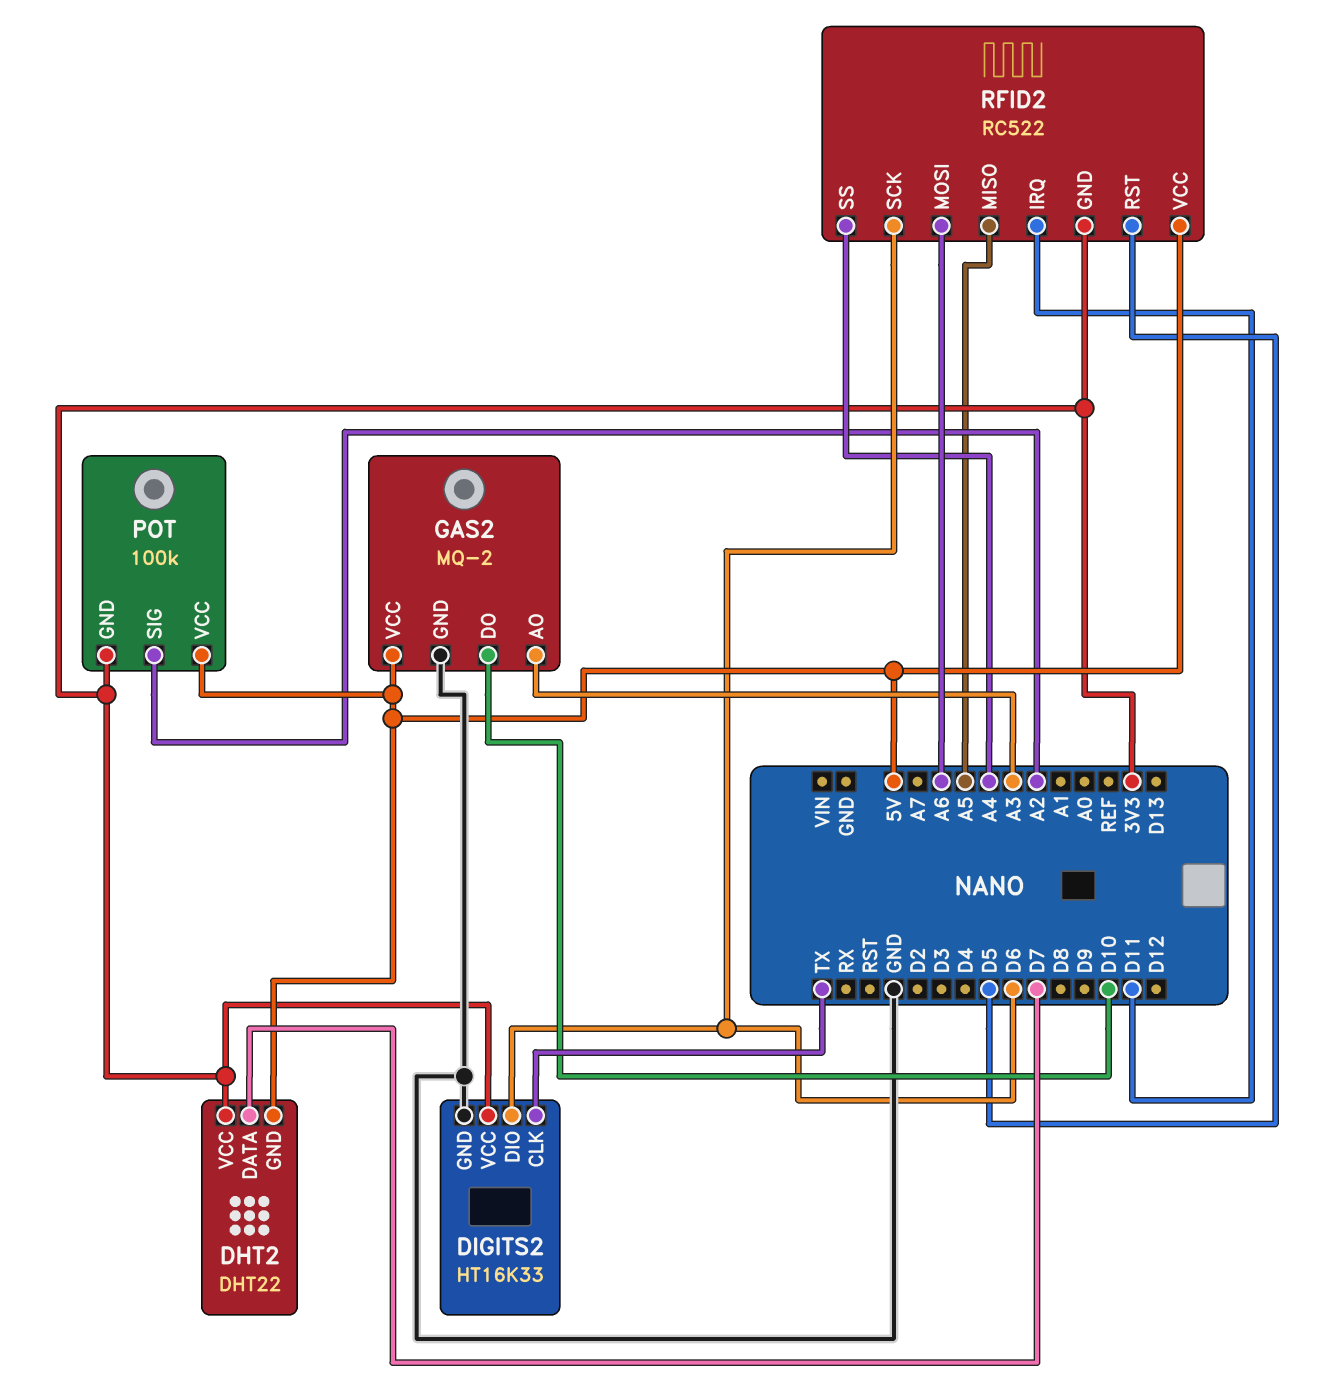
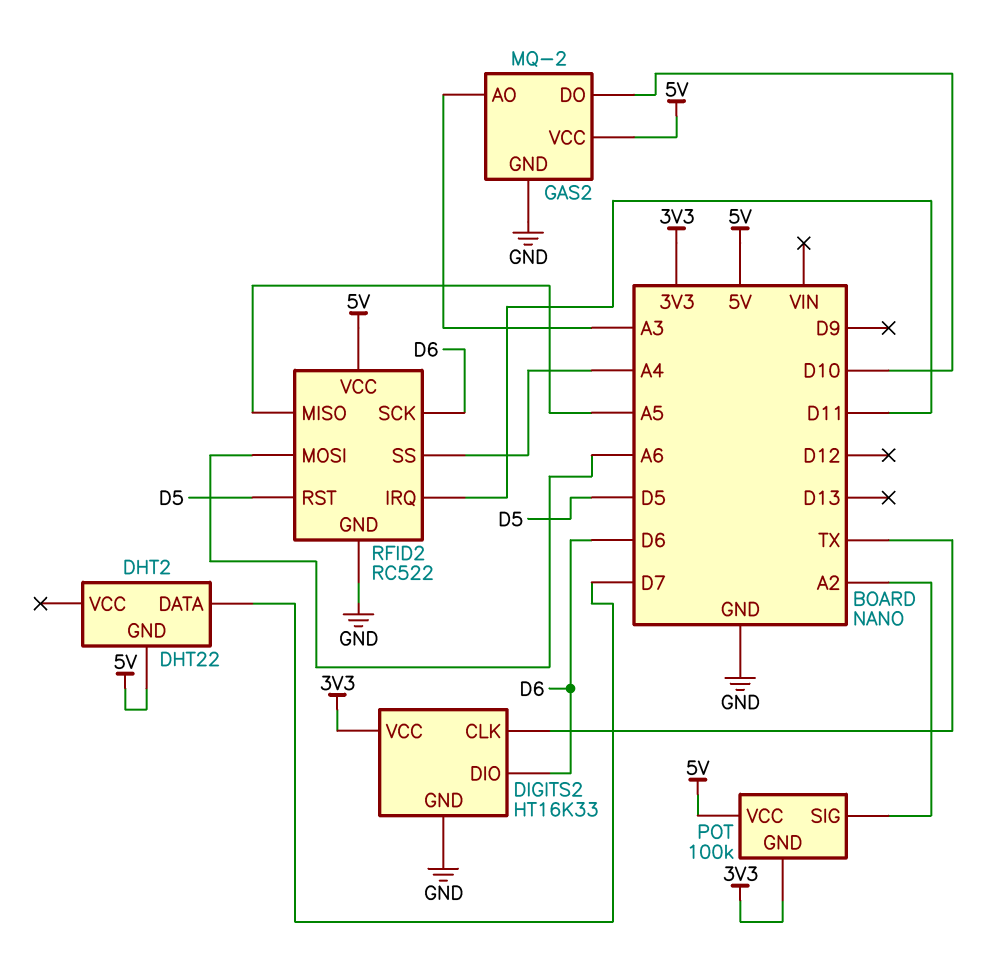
DHT2 pin VCC: 3V3 -> none
RFID2 pin GND: 3V3 -> GND

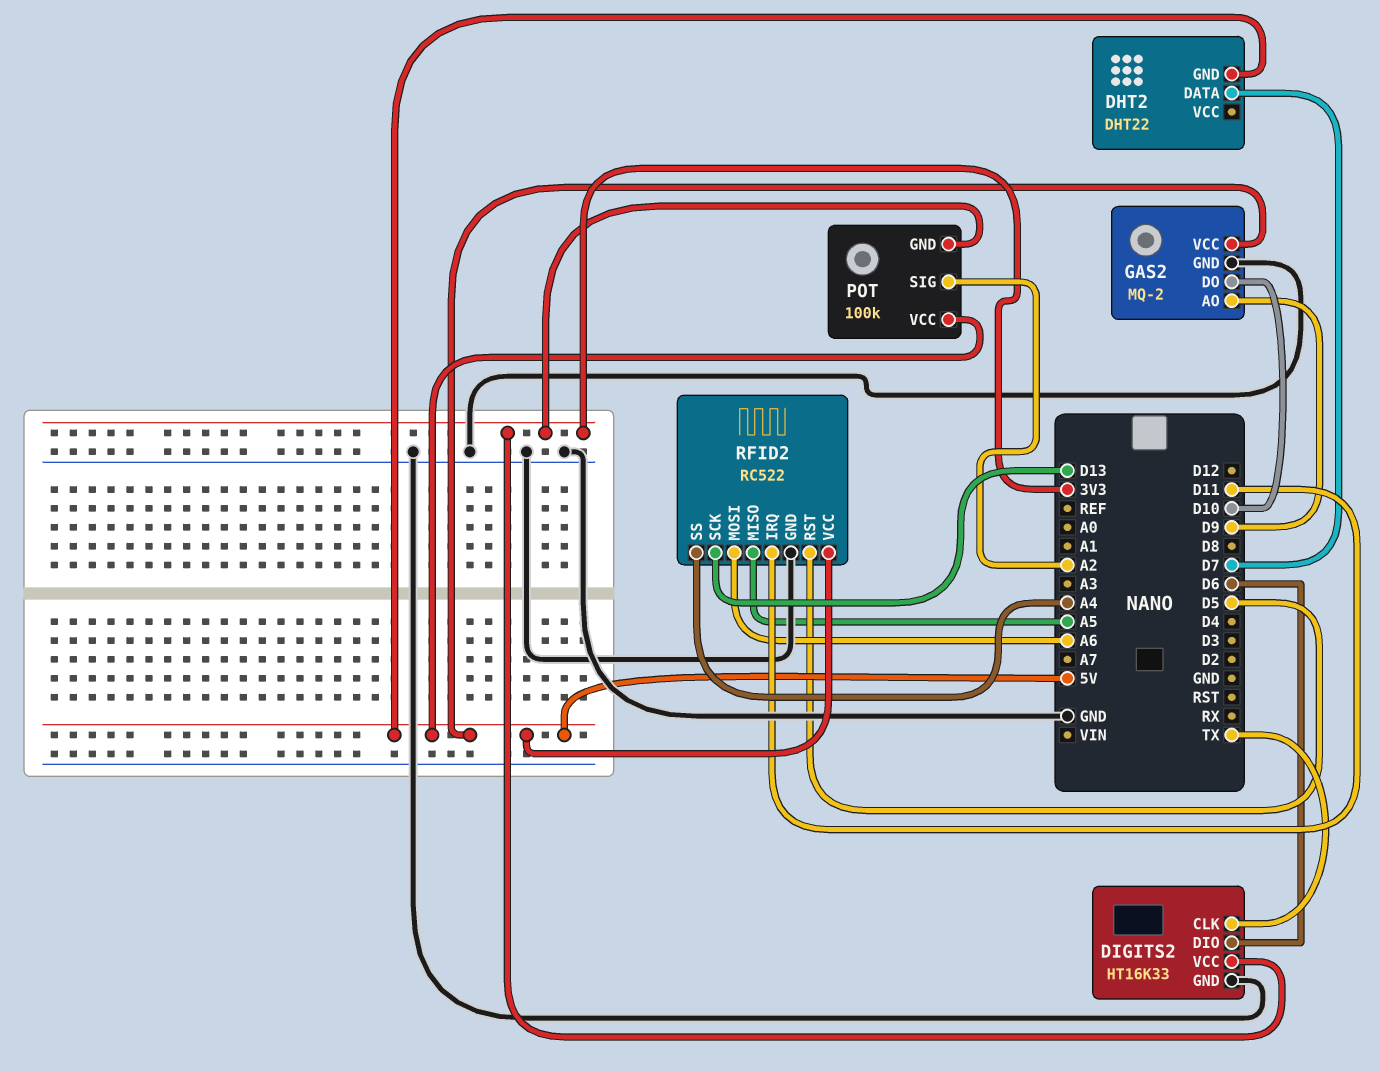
GAS2 pin AO: A3 -> D9
RFID2 pin SCK: D6 -> D13

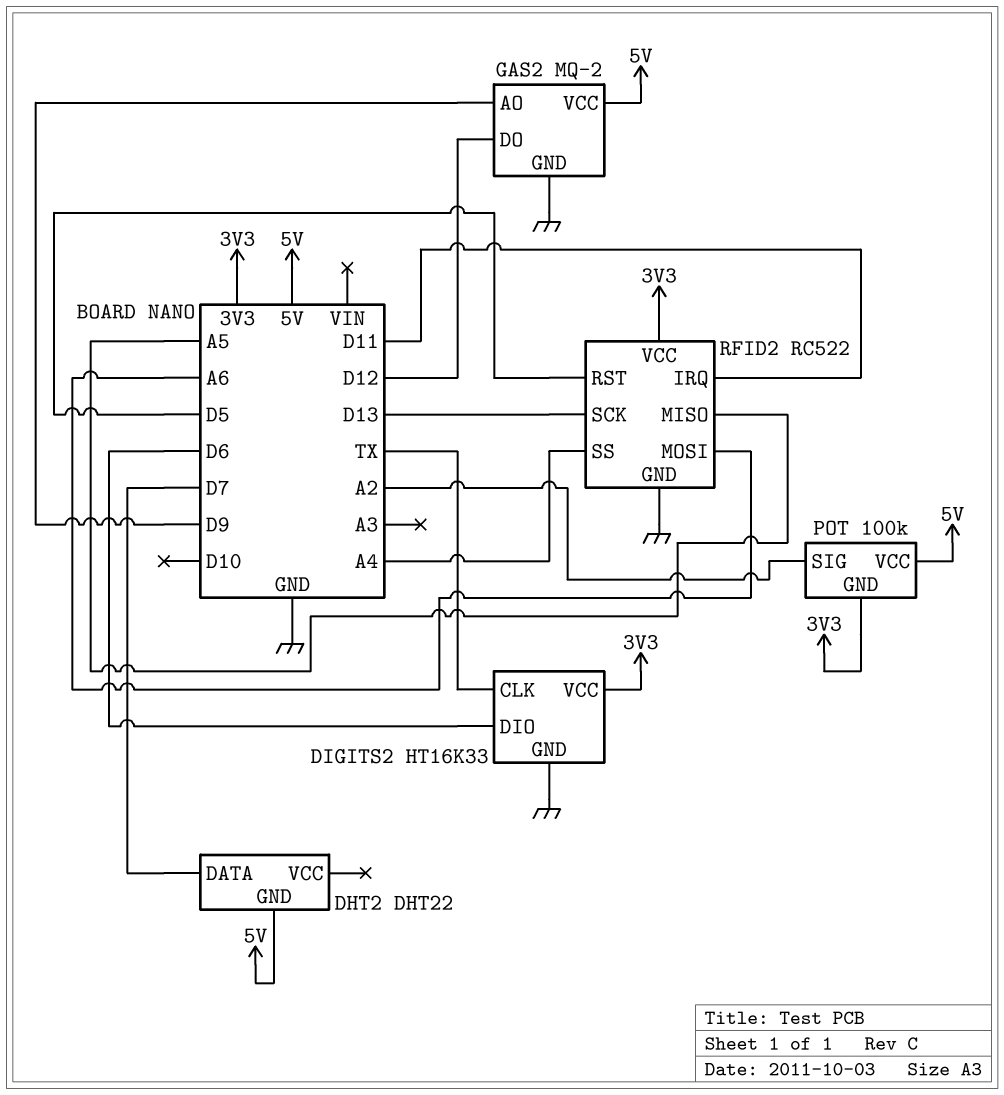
GAS2 pin DO: D10 -> D12
RFID2 pin VCC: 5V -> 3V3

